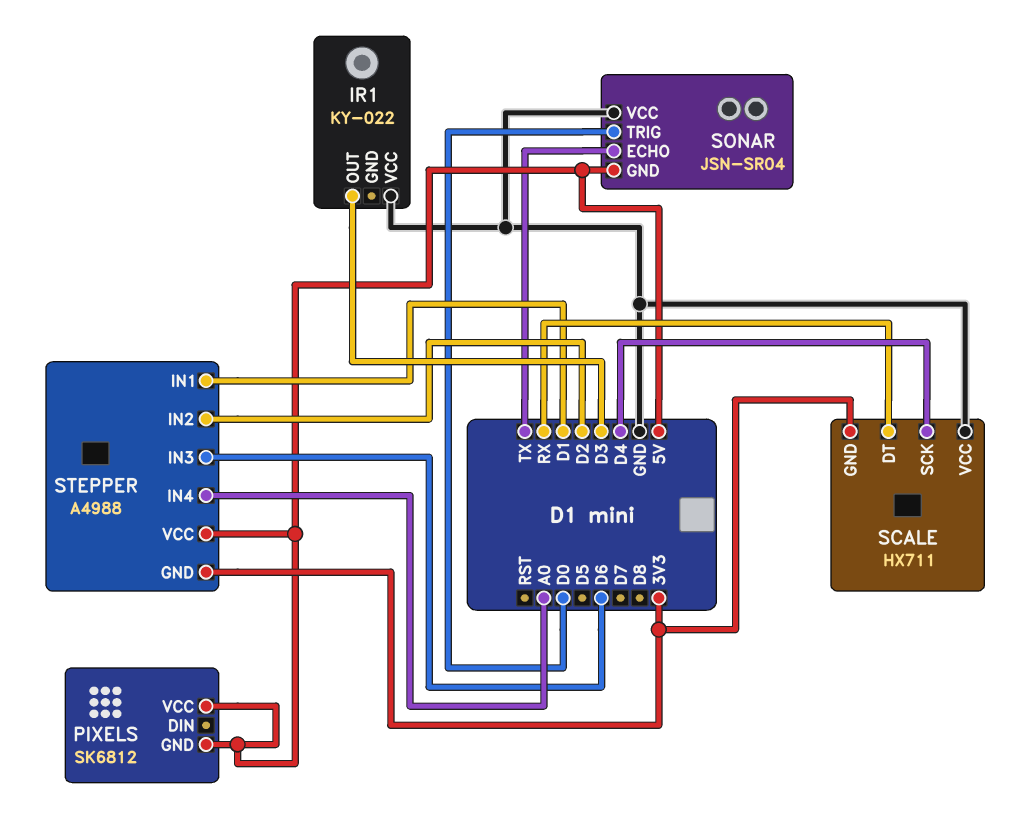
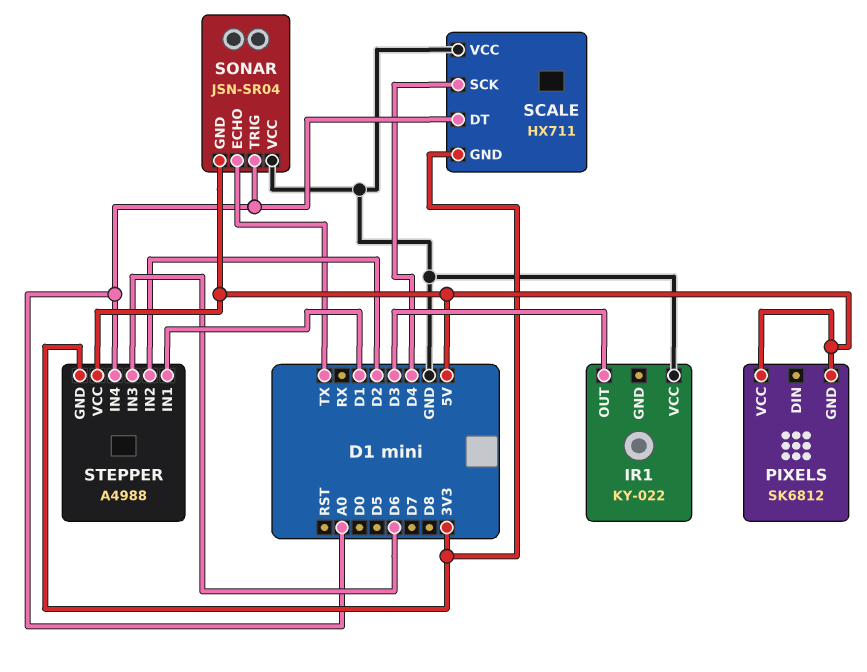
SCALE pin DT: RX -> A0
SONAR pin TRIG: D0 -> A0

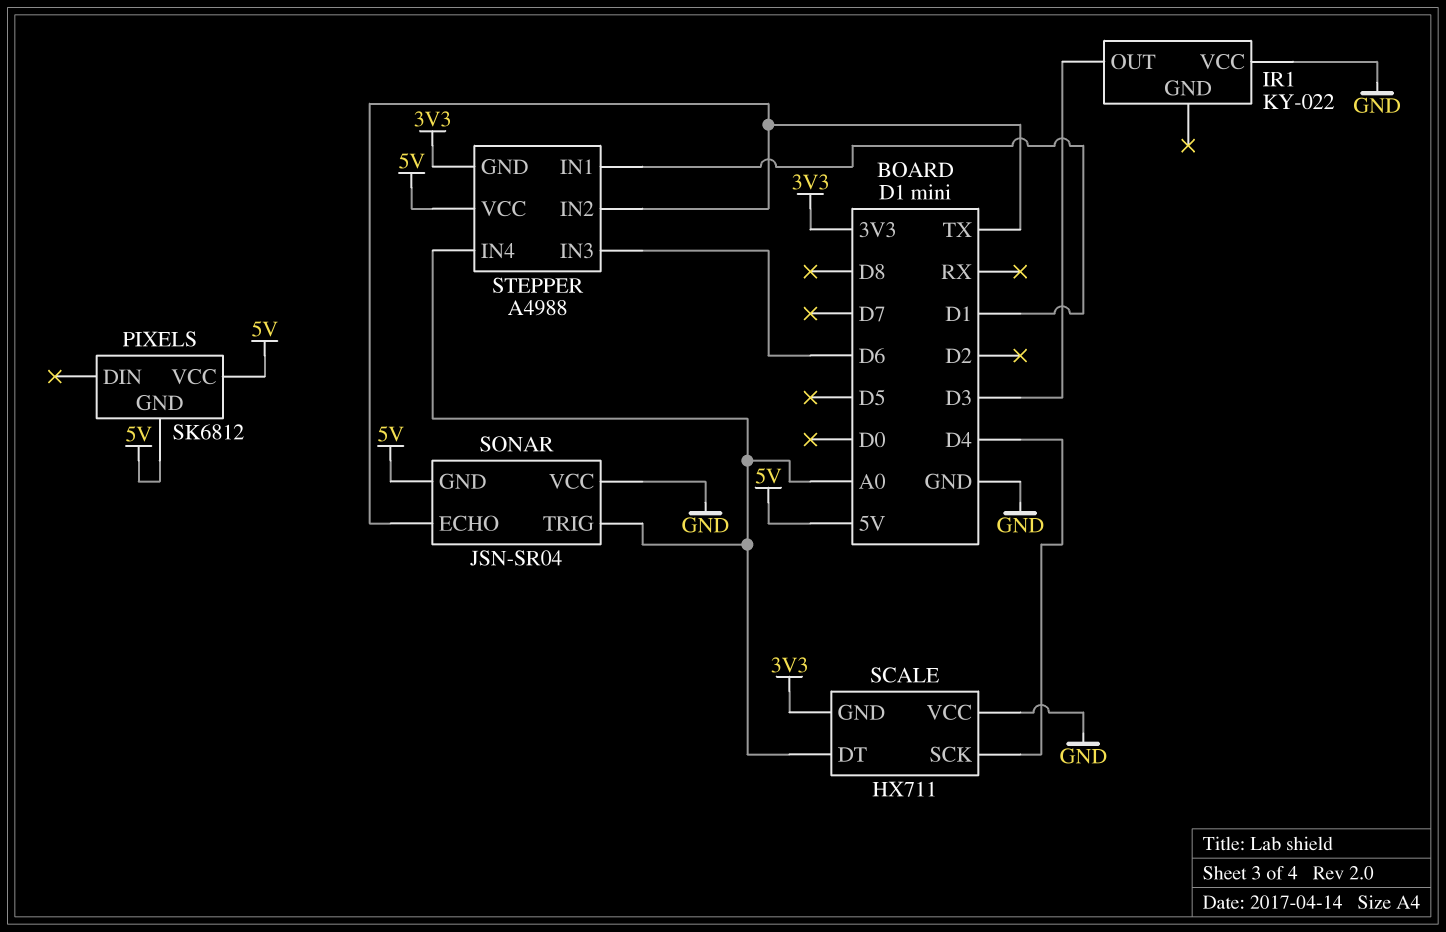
STEPPER pin IN2: D2 -> TX

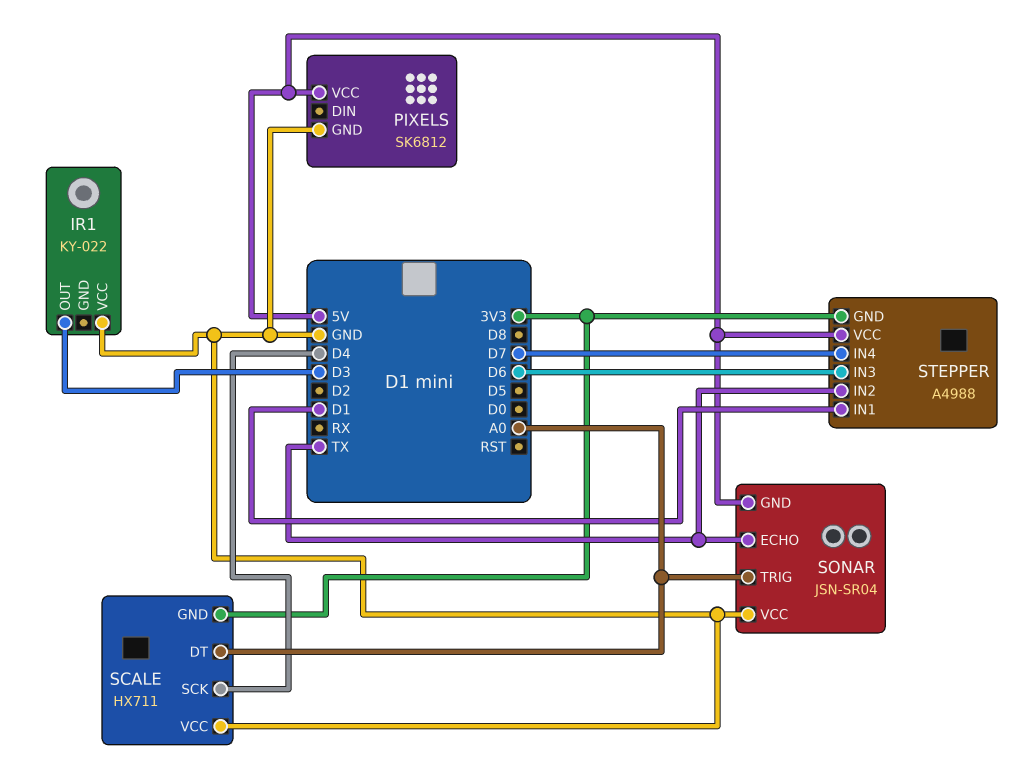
PIXELS pin GND: 5V -> GND
STEPPER pin IN4: A0 -> D7

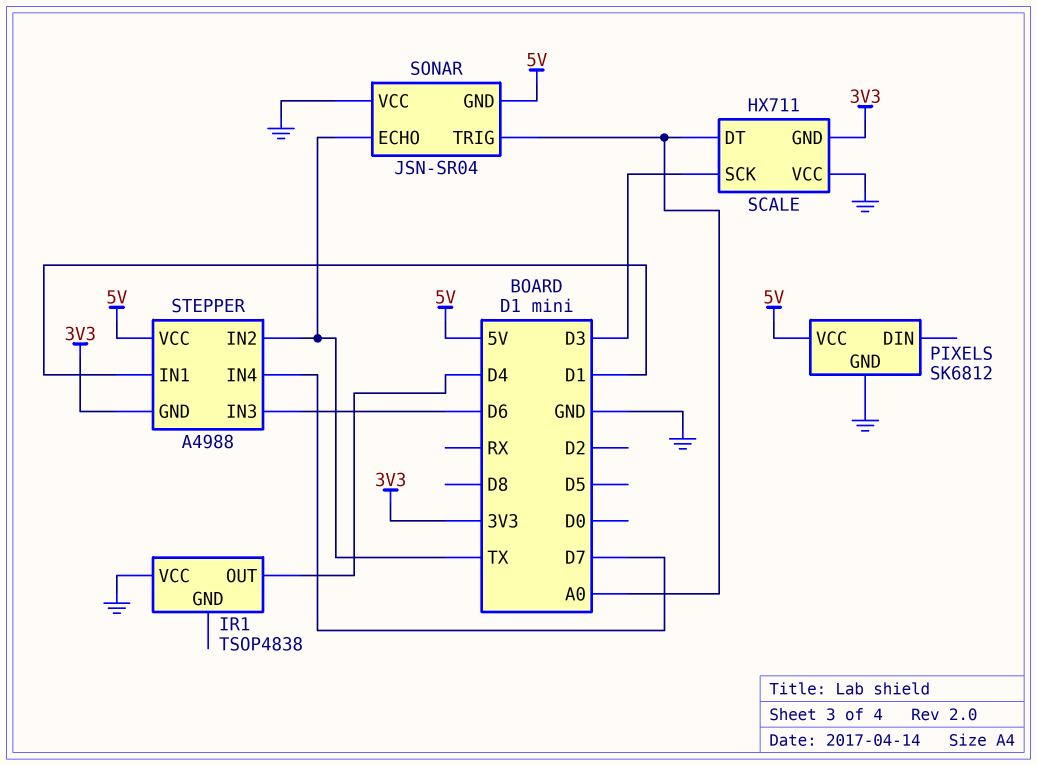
IR1: KY-022 -> TSOP4838
IR1 pin OUT: D3 -> D4
SCALE pin SCK: D4 -> D3

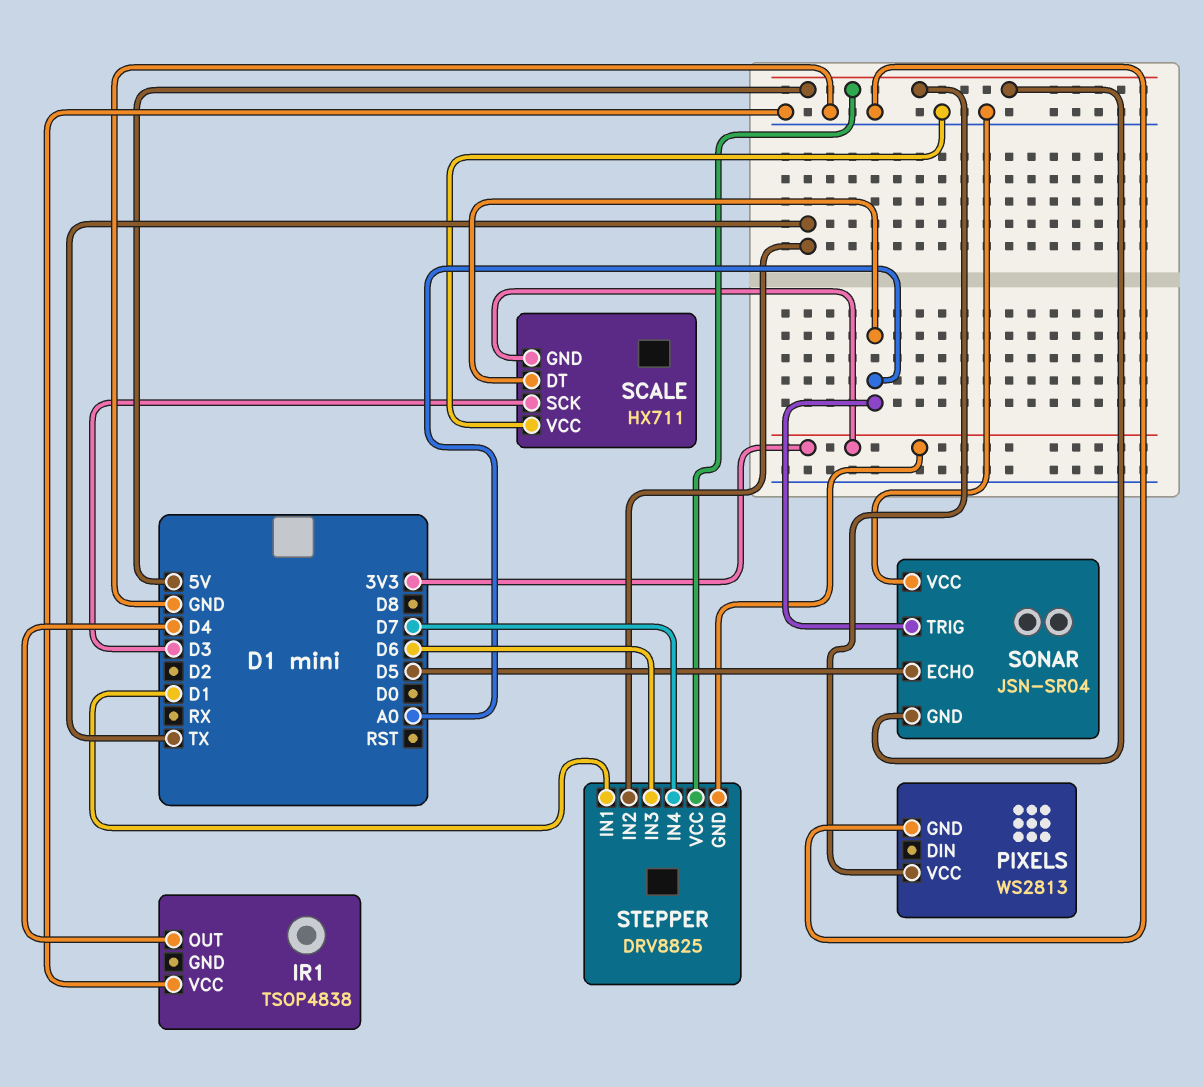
PIXELS: SK6812 -> WS2813
SONAR pin ECHO: TX -> D5
STEPPER: A4988 -> DRV8825

